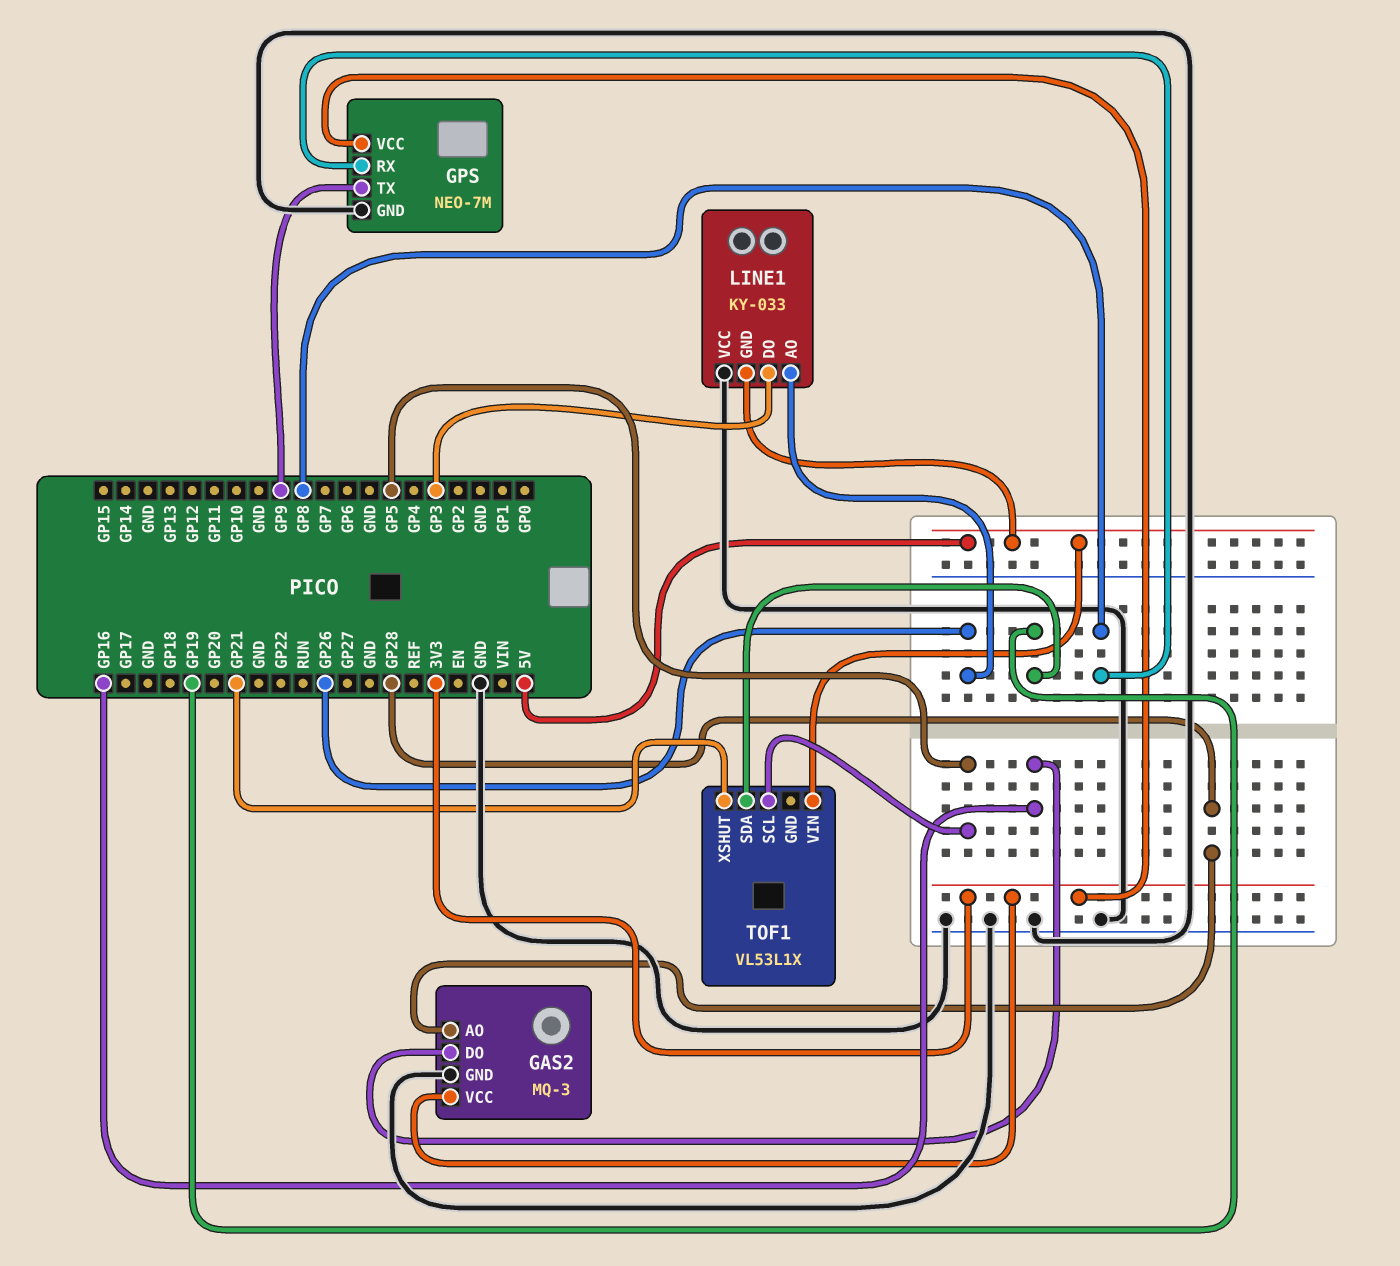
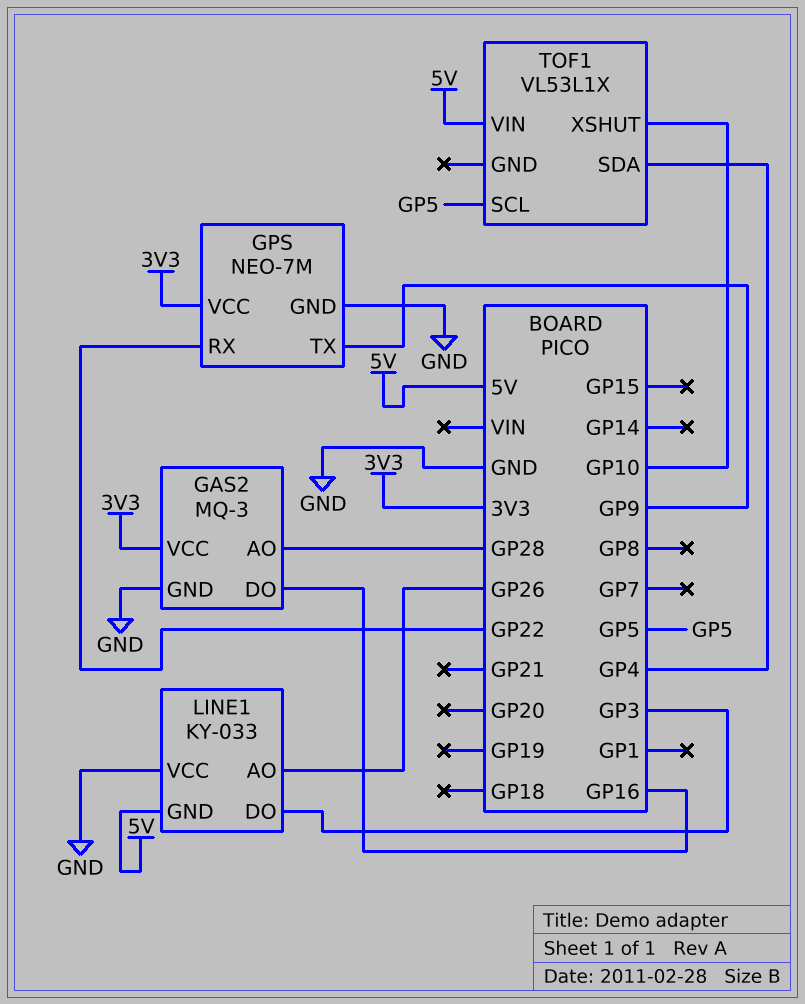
GPS pin RX: GP8 -> GP22
TOF1 pin SDA: GP19 -> GP4
TOF1 pin XSHUT: GP21 -> GP10

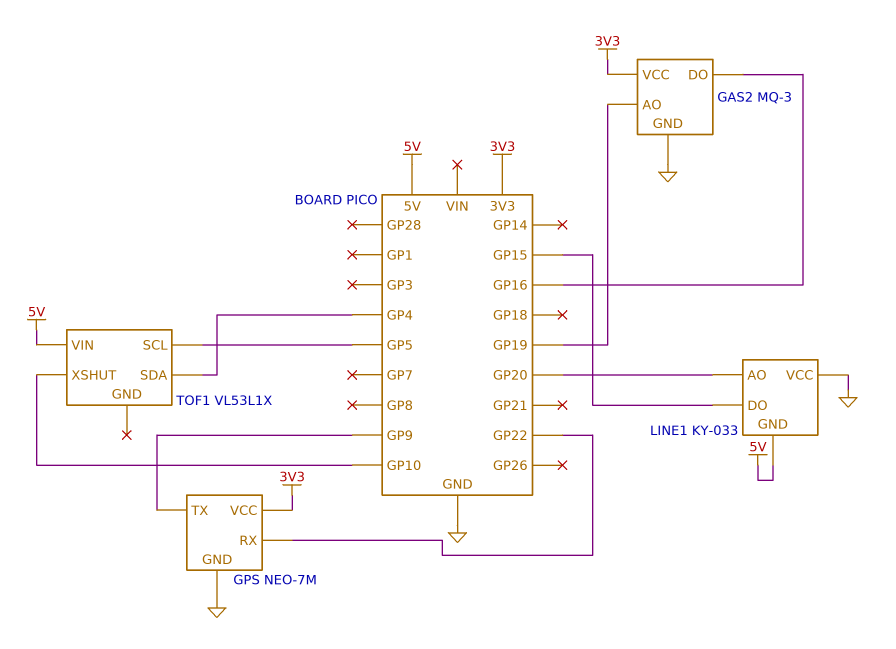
GAS2 pin AO: GP28 -> GP19
LINE1 pin AO: GP26 -> GP20
LINE1 pin DO: GP3 -> GP15

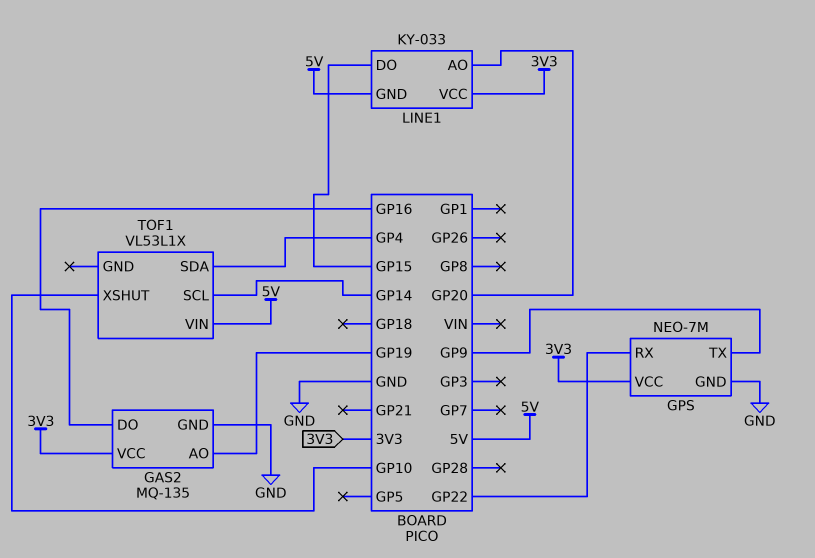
GAS2: MQ-3 -> MQ-135
LINE1 pin VCC: GND -> 3V3
TOF1 pin SCL: GP5 -> GP14

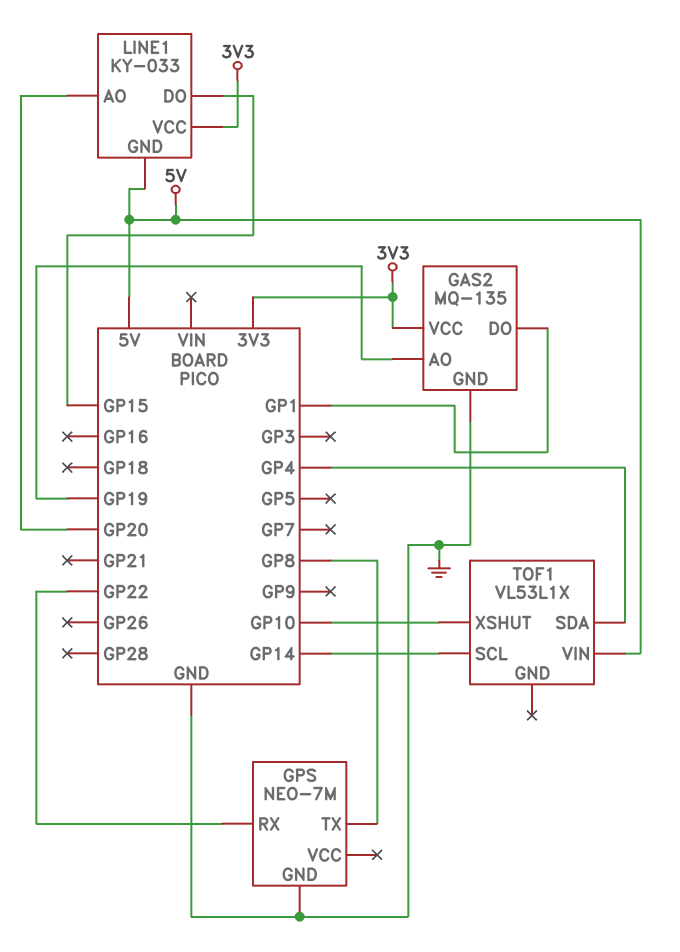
GAS2 pin DO: GP16 -> GP1
GPS pin TX: GP9 -> GP8
GPS pin VCC: 3V3 -> none

